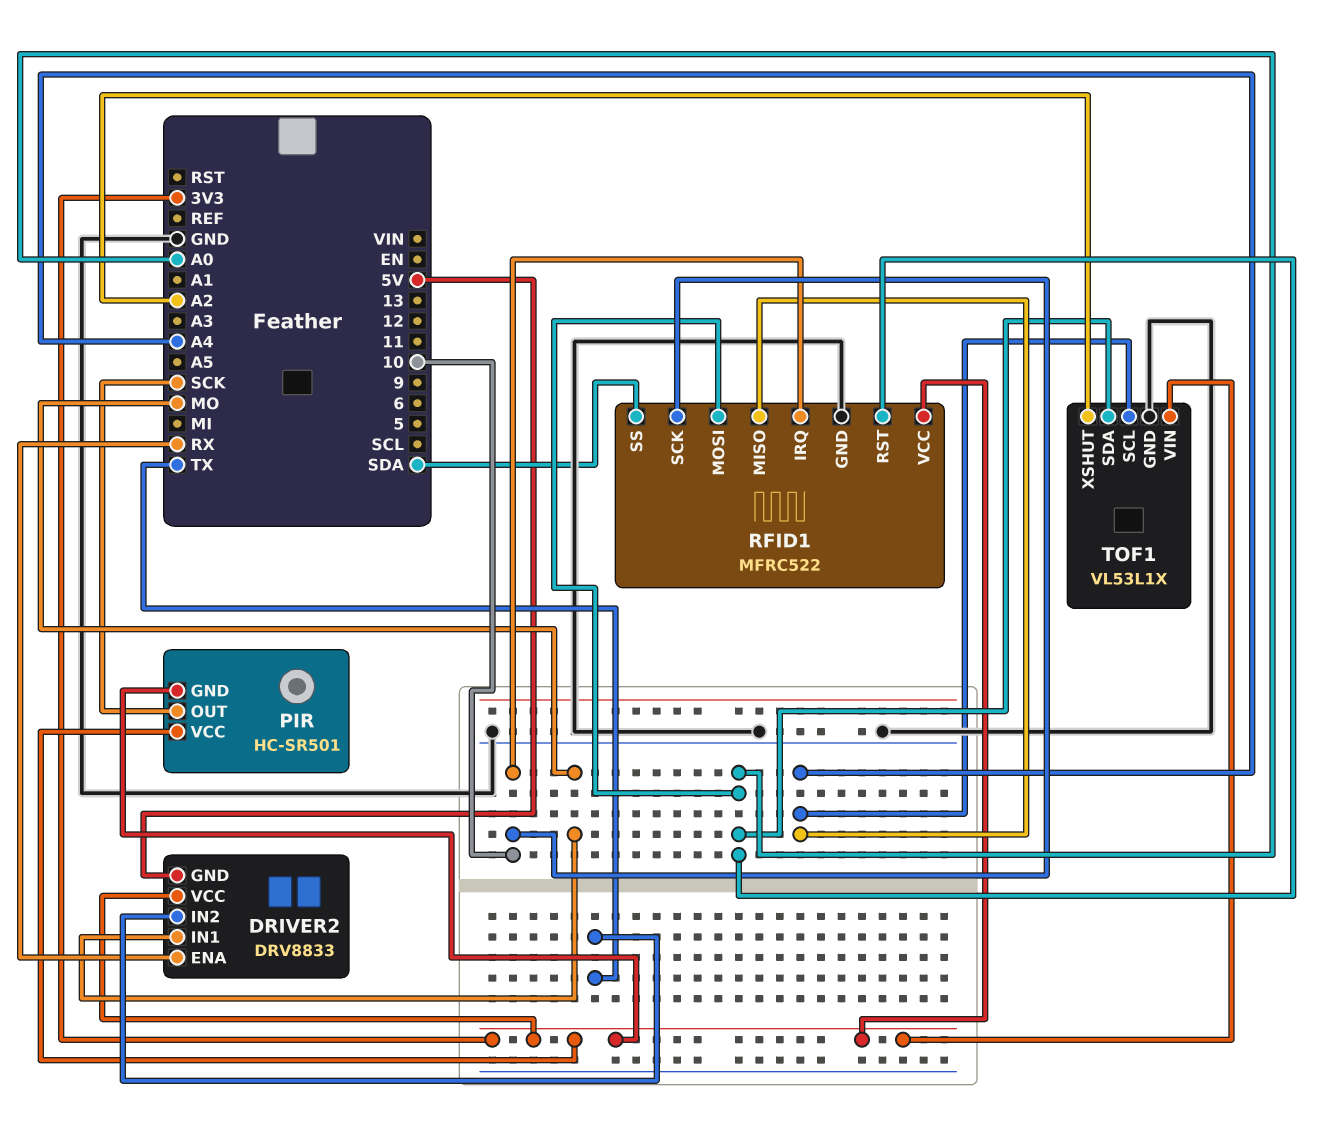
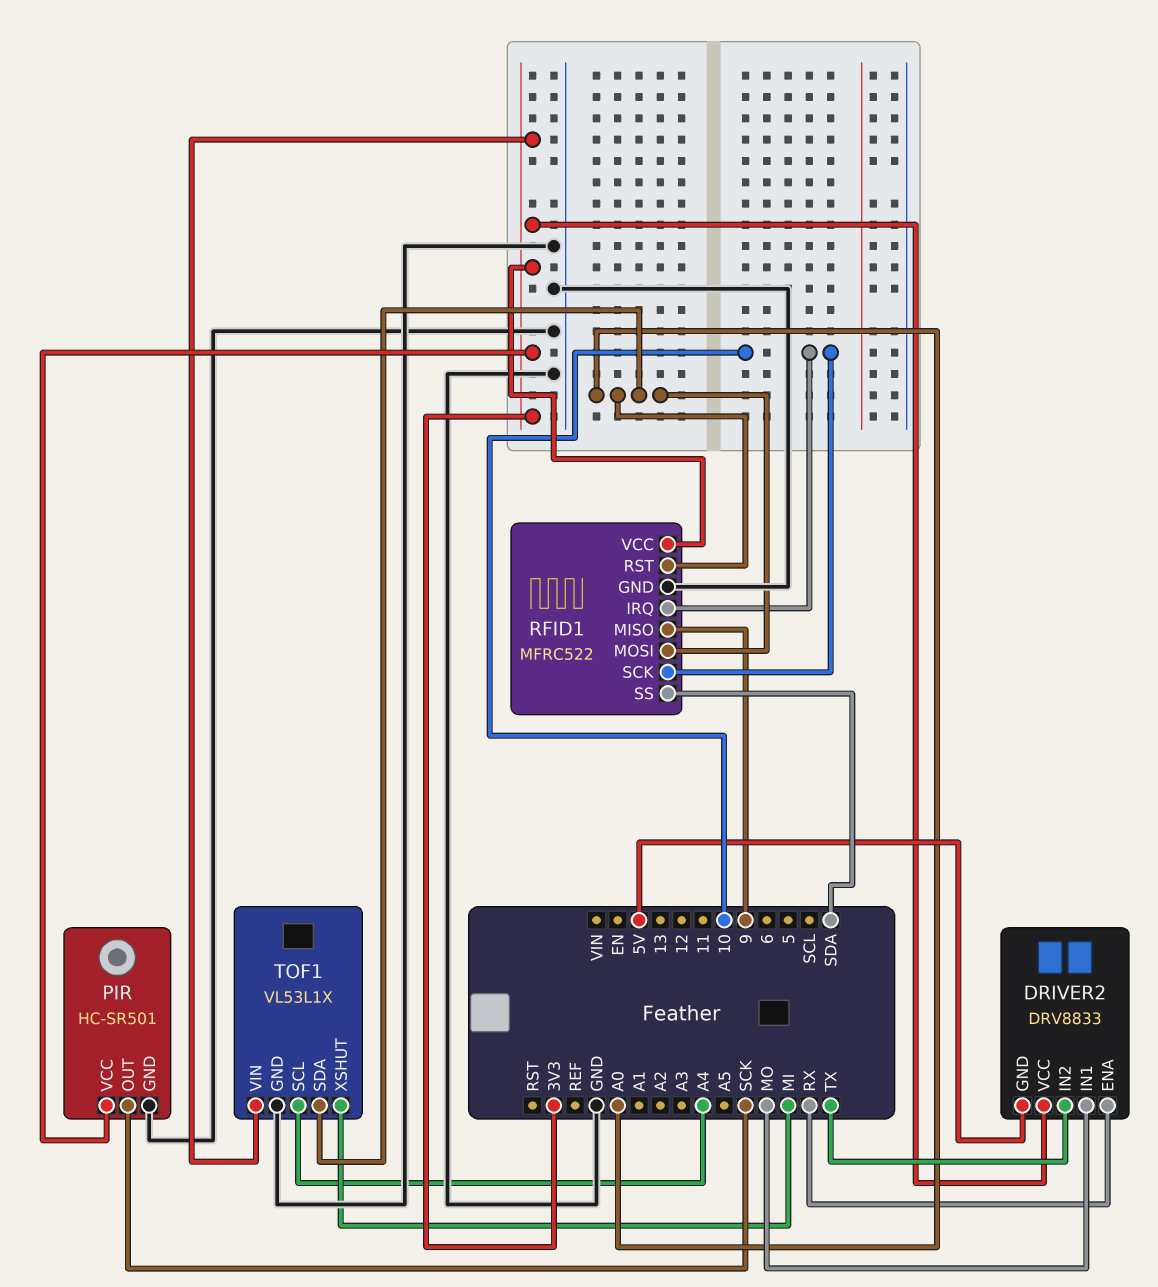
PIR pin GND: 3V3 -> GND
RFID1 pin MISO: A4 -> 9
TOF1 pin XSHUT: A2 -> MI

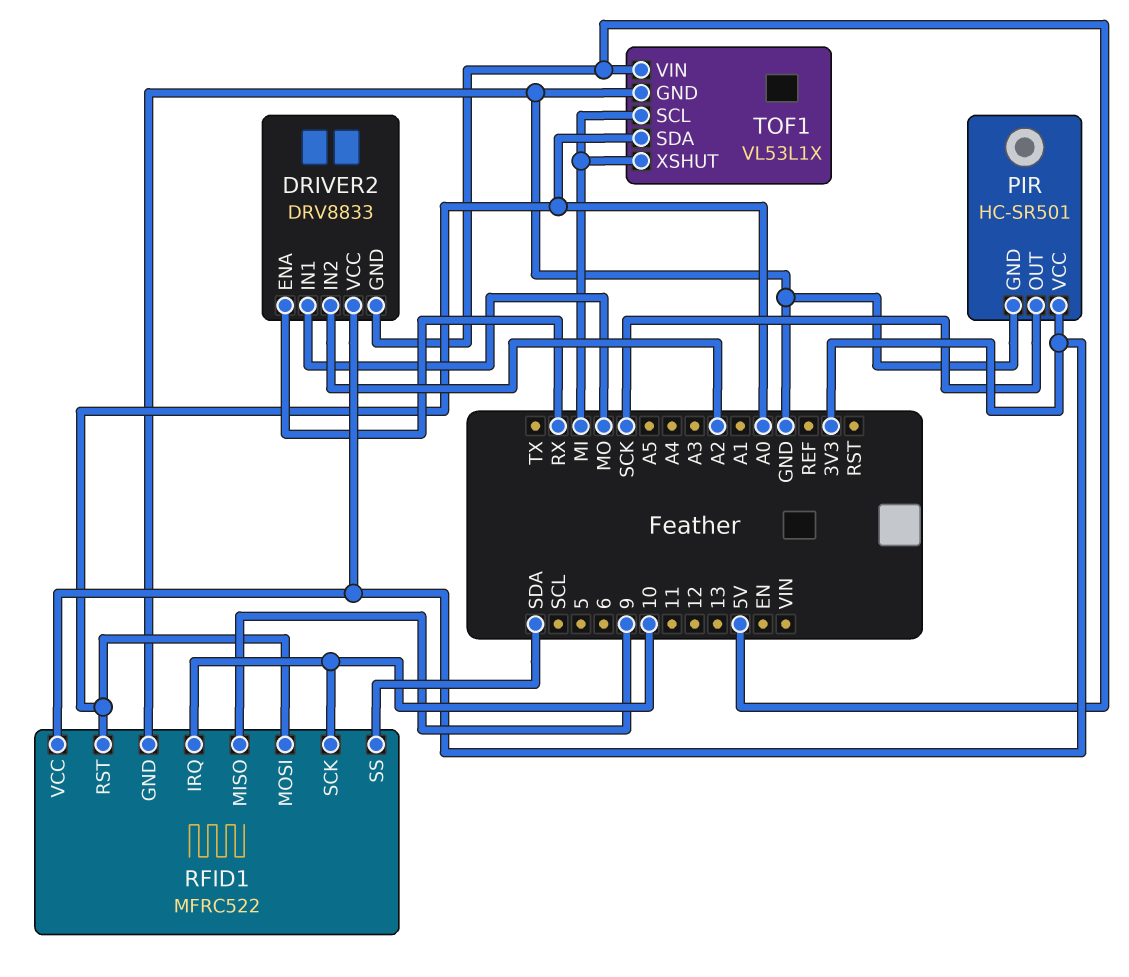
DRIVER2 pin IN2: TX -> A2
TOF1 pin SCL: A4 -> MI
TOF1 pin VIN: 3V3 -> 5V

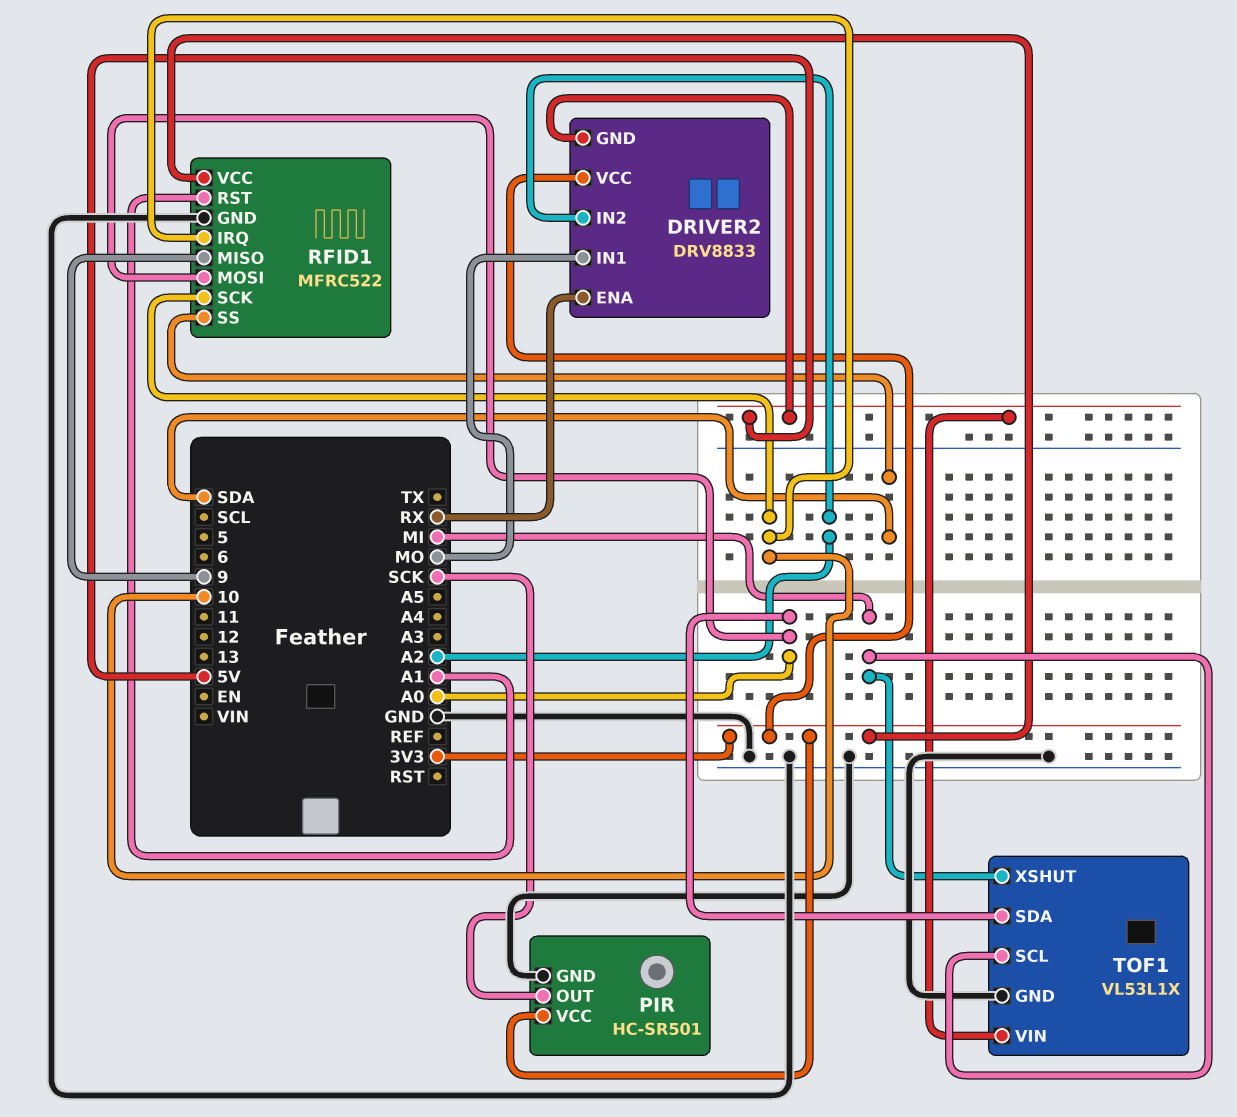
RFID1 pin RST: A0 -> A1

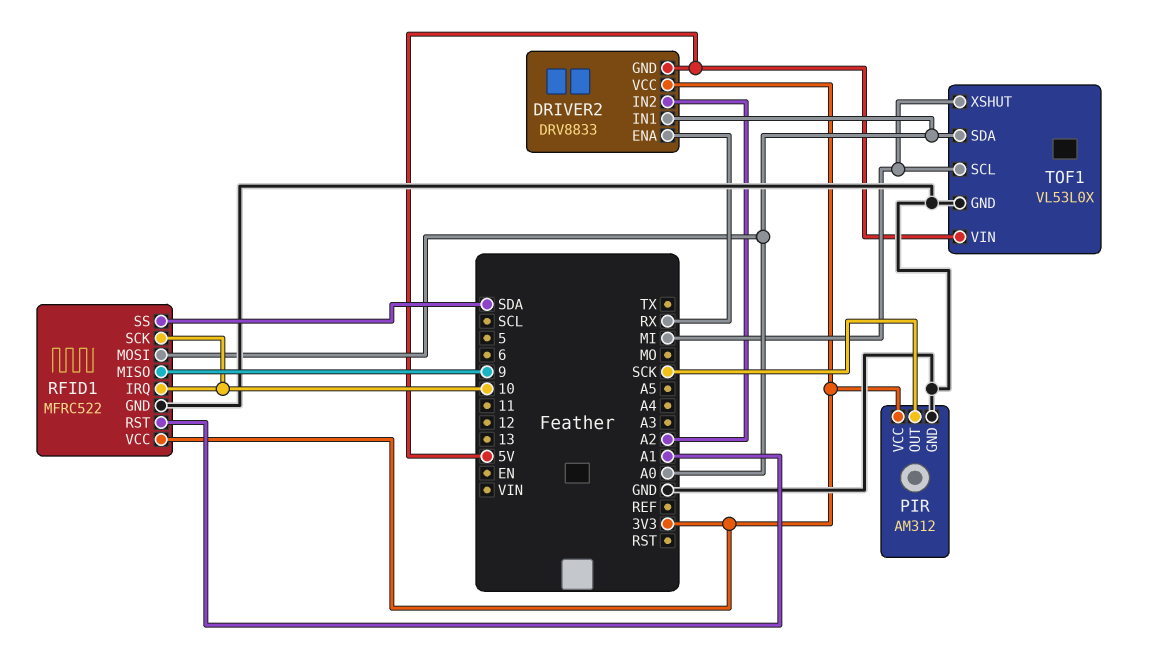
DRIVER2 pin IN1: MO -> A0
PIR: HC-SR501 -> AM312
TOF1: VL53L1X -> VL53L0X

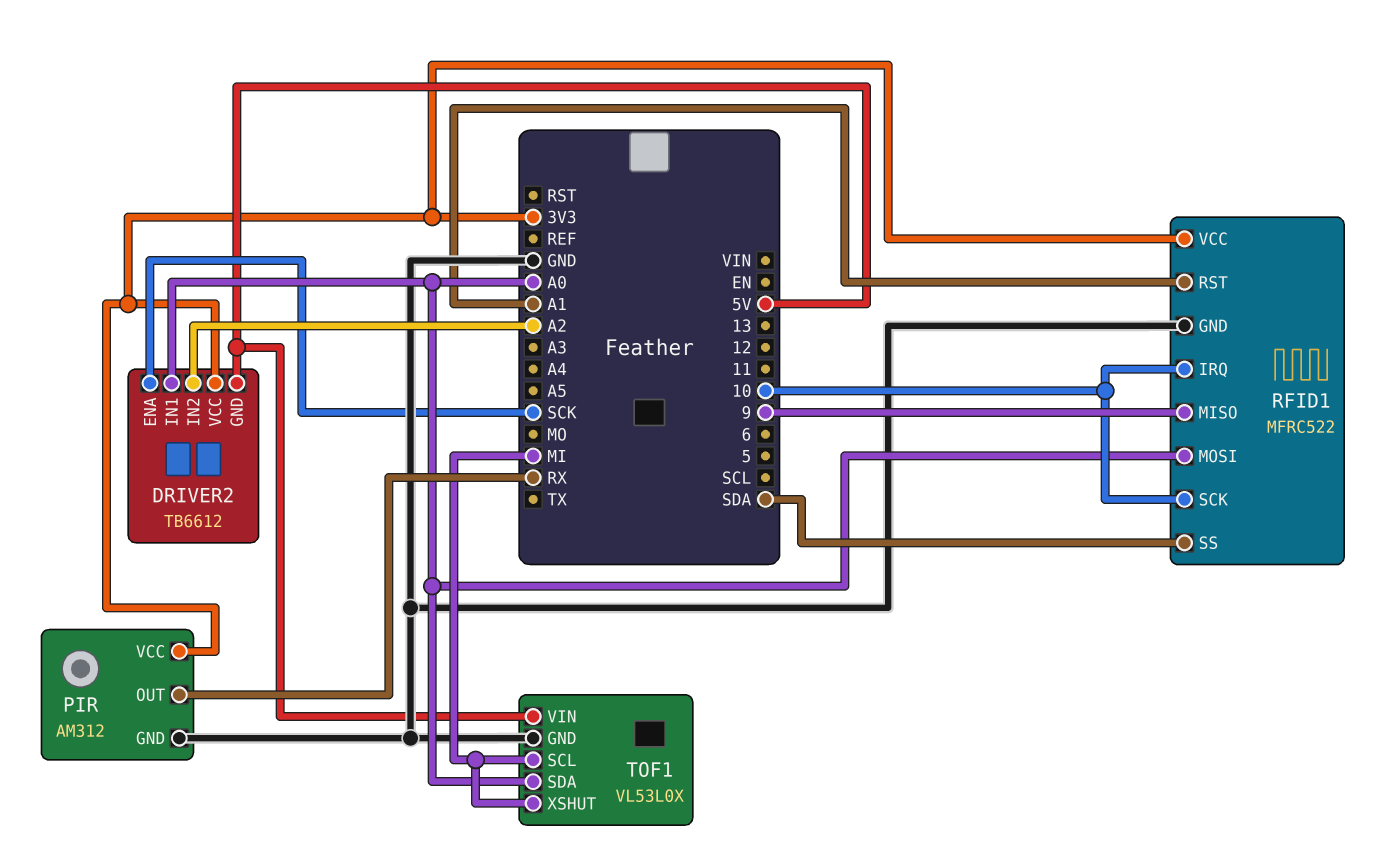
DRIVER2: DRV8833 -> TB6612
DRIVER2 pin ENA: RX -> SCK
PIR pin OUT: SCK -> RX

